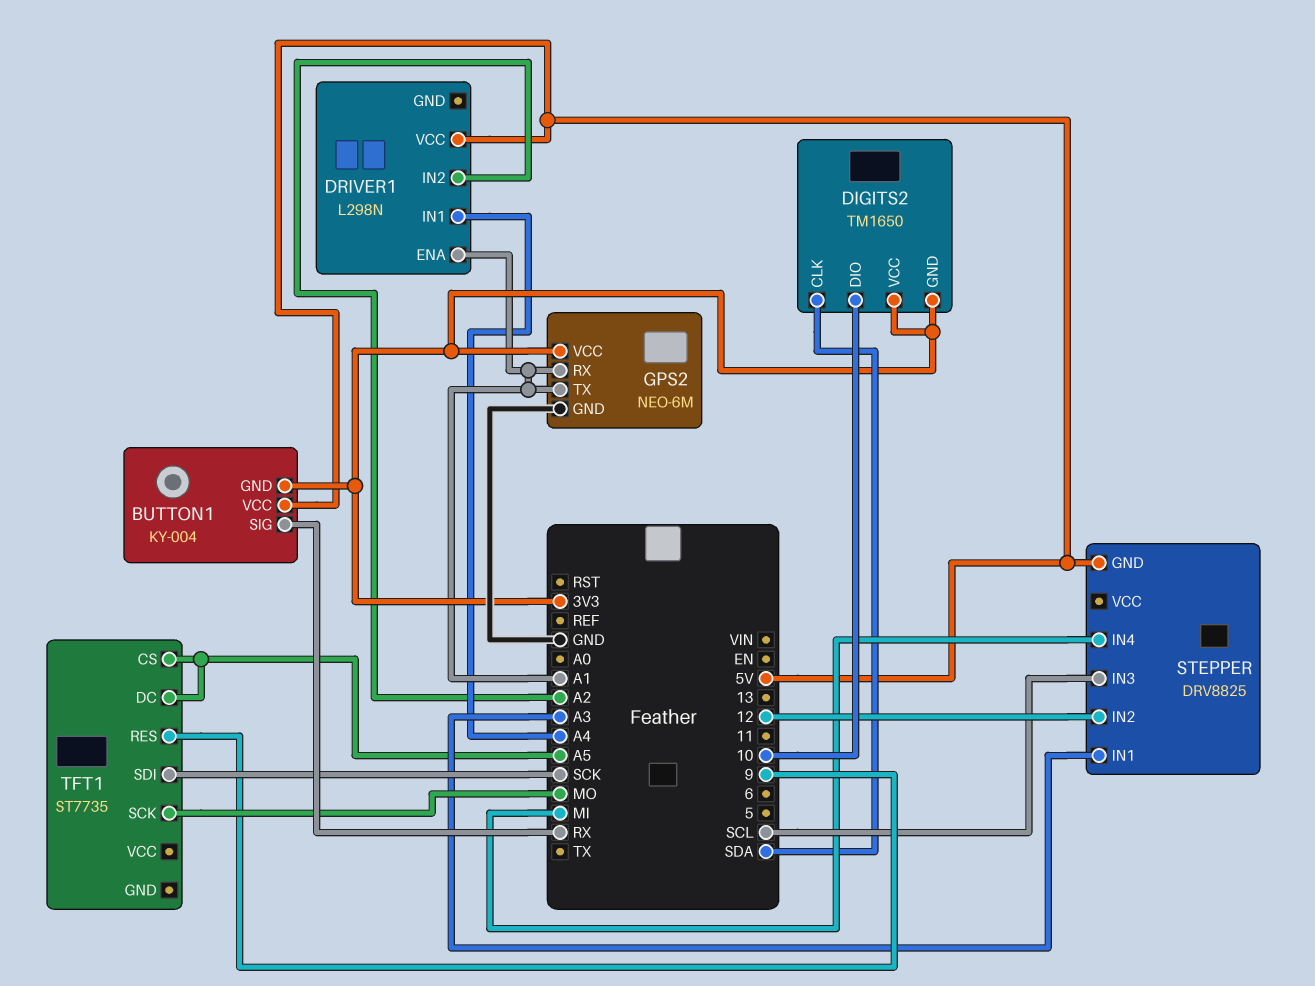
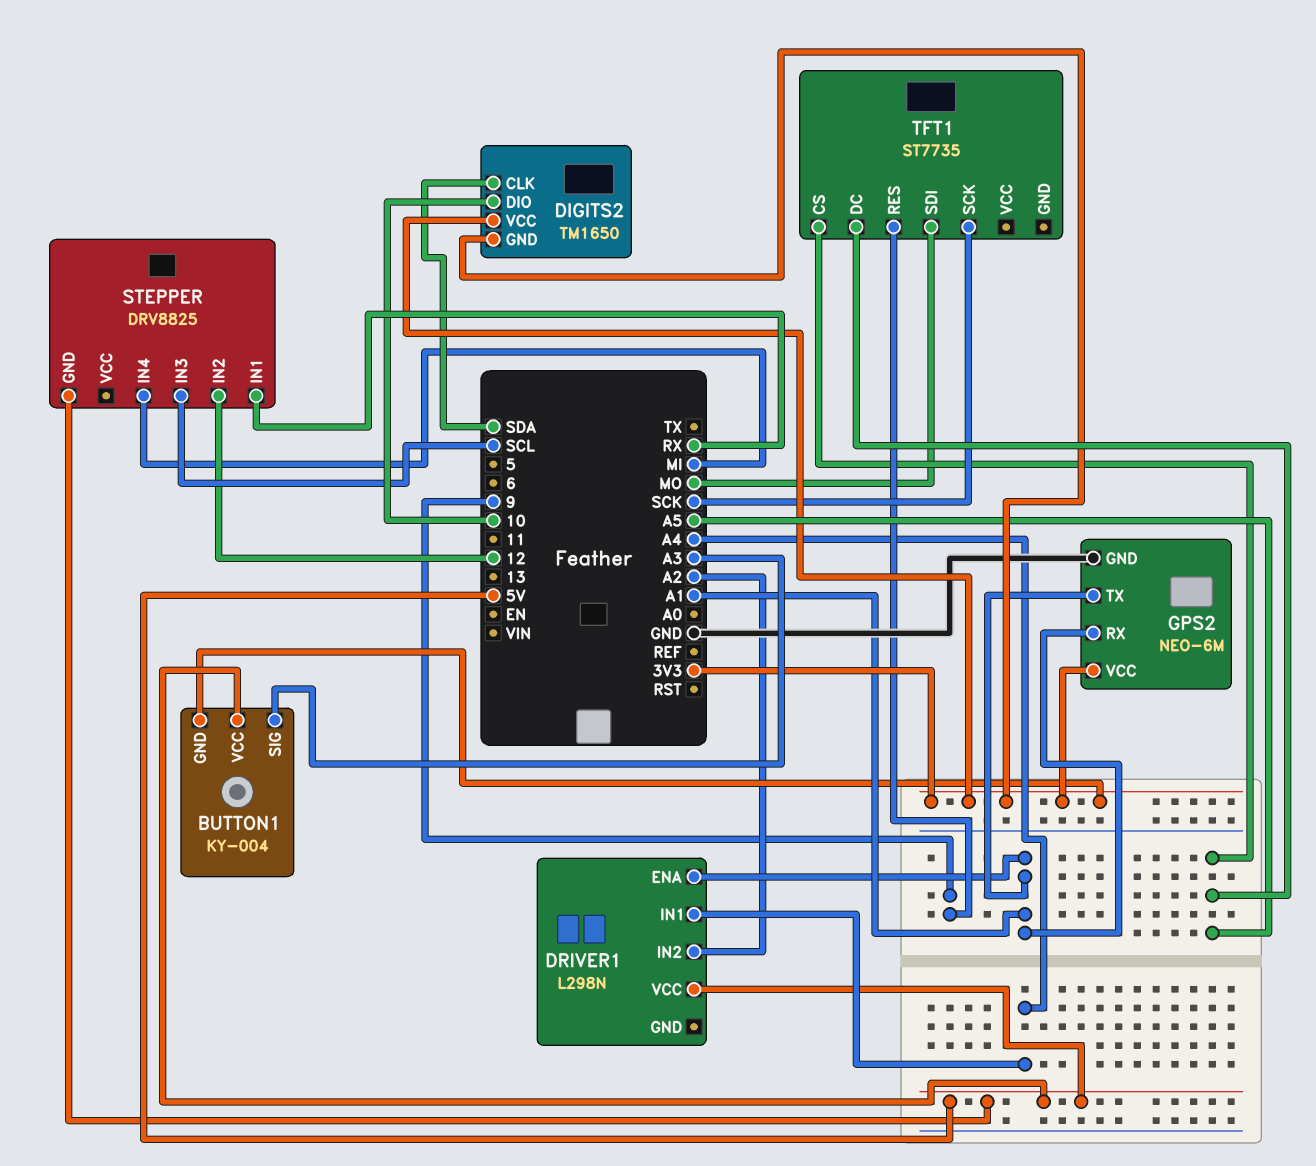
BUTTON1 pin SIG: RX -> A3
STEPPER pin IN1: A3 -> RX
TFT1 pin SCK: MO -> SCK
TFT1 pin SDI: SCK -> MO

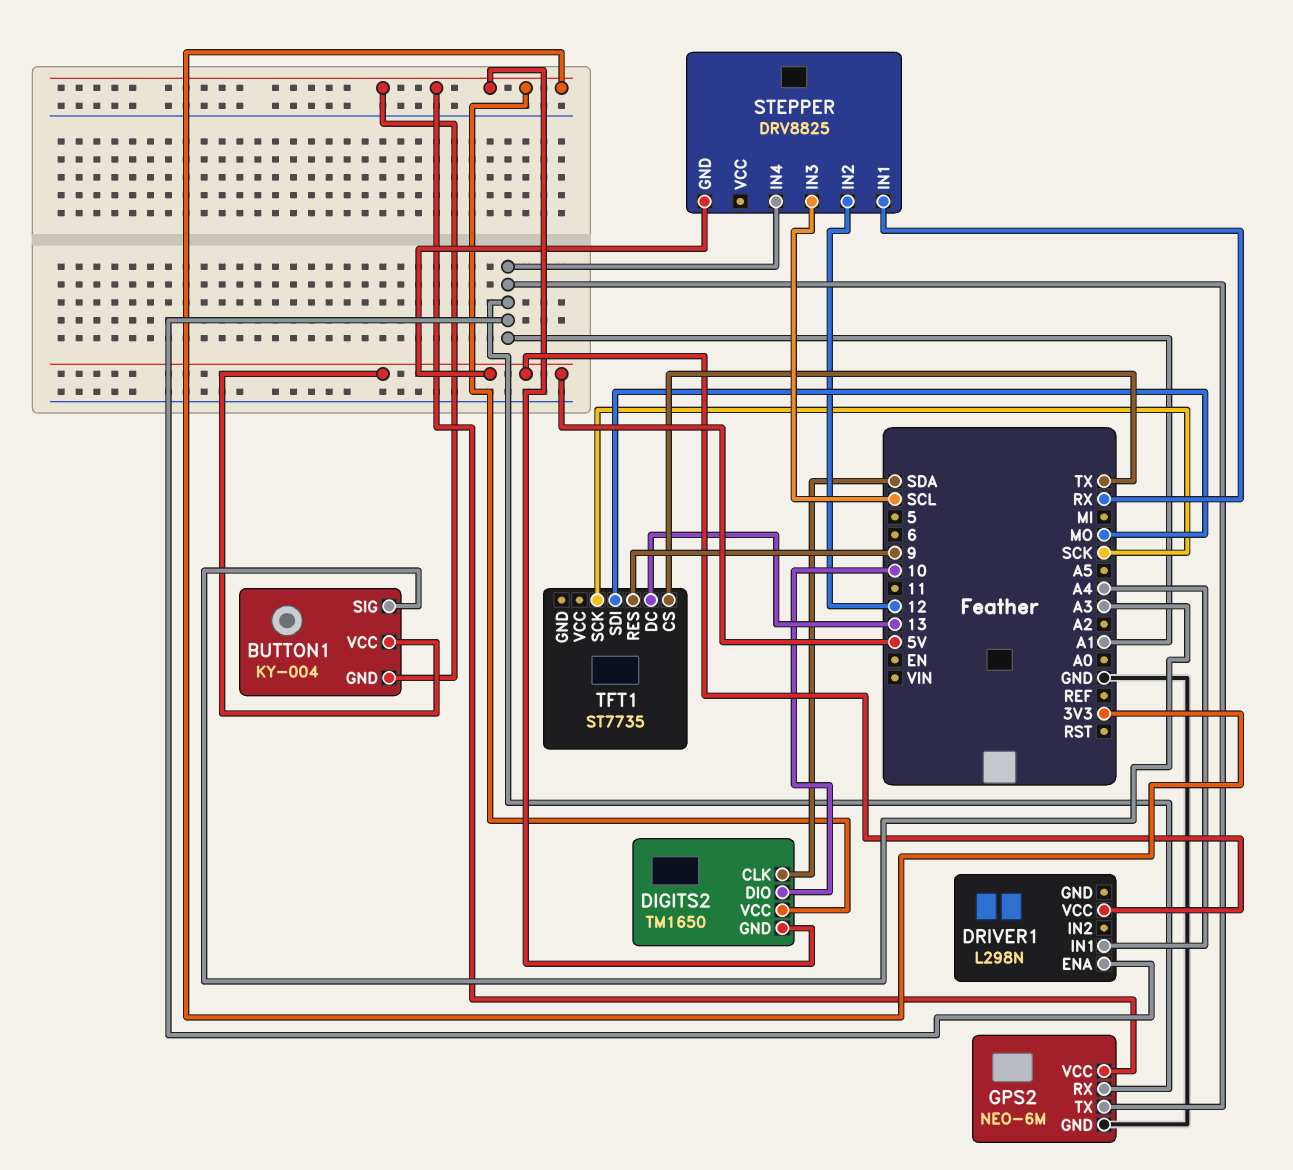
DRIVER1 pin IN2: A2 -> none
STEPPER pin IN4: MI -> A1
TFT1 pin CS: A5 -> TX
TFT1 pin DC: A5 -> 13

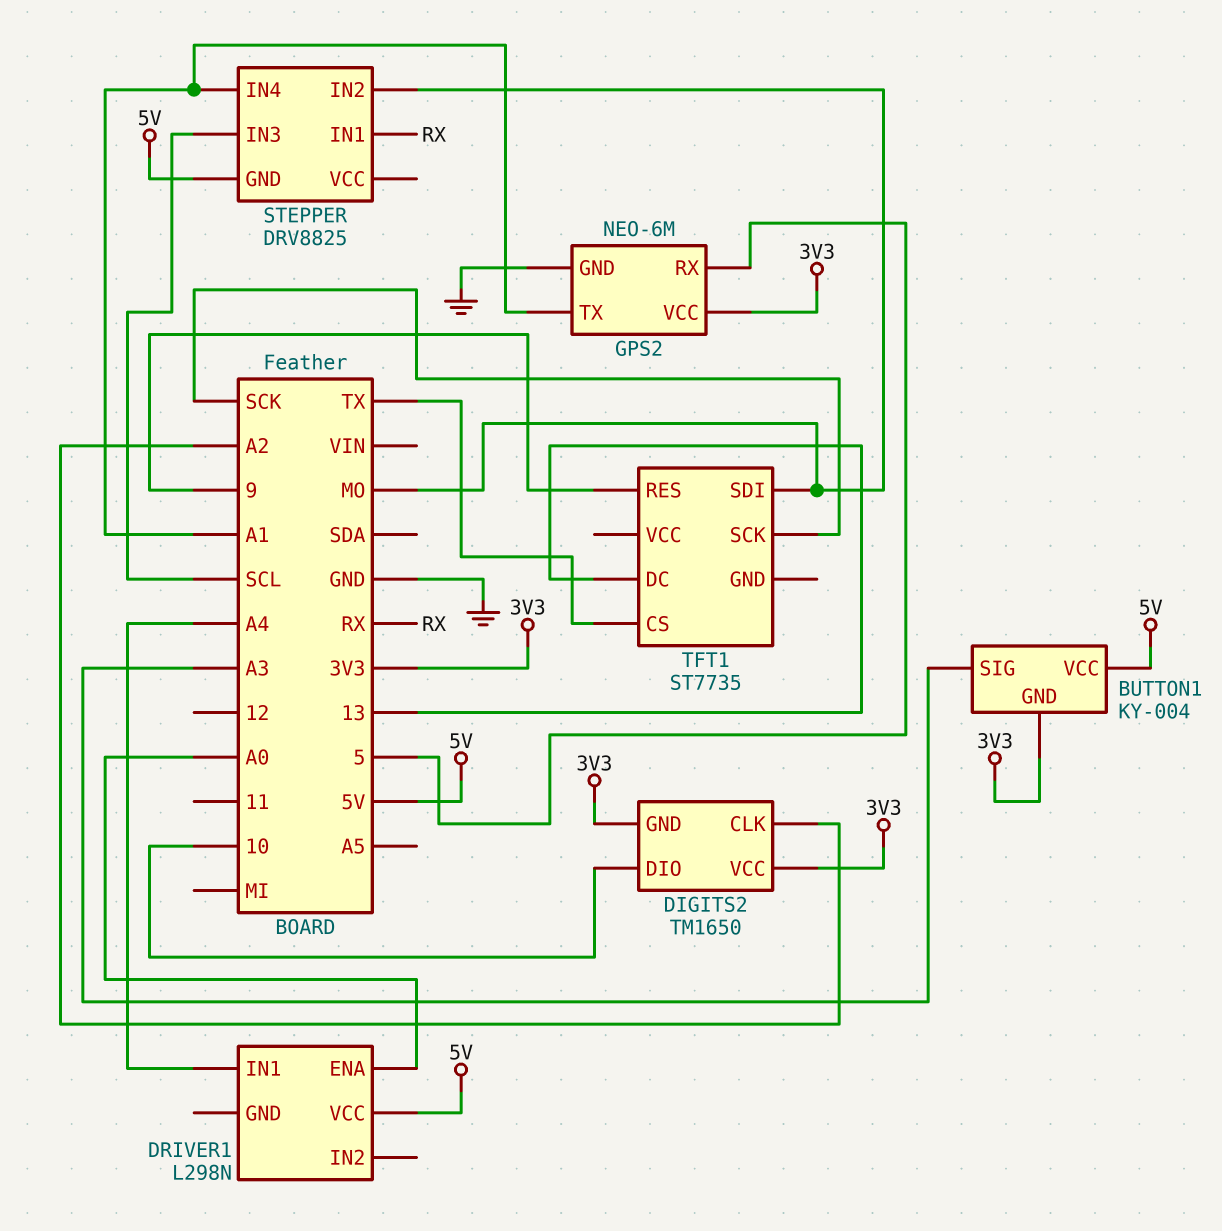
DIGITS2 pin CLK: SDA -> A2
DRIVER1 pin ENA: A1 -> A0
GPS2 pin RX: A1 -> 5
STEPPER pin IN2: 12 -> MO

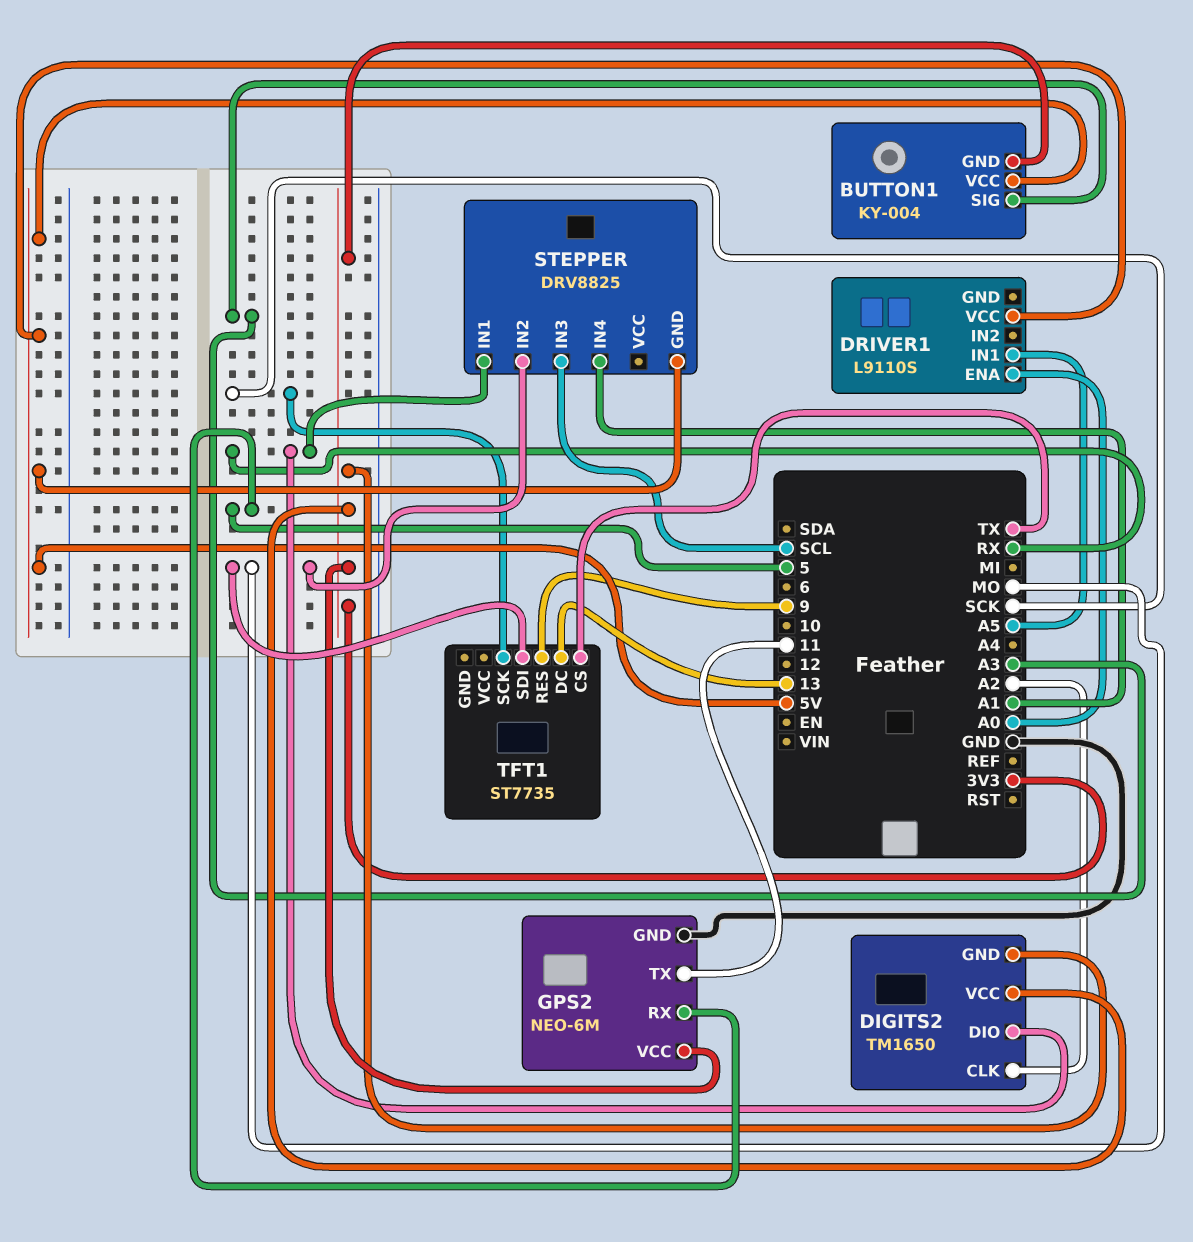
DIGITS2 pin DIO: 10 -> RX
DRIVER1: L298N -> L9110S
DRIVER1 pin IN1: A4 -> A5
GPS2 pin TX: A1 -> 11

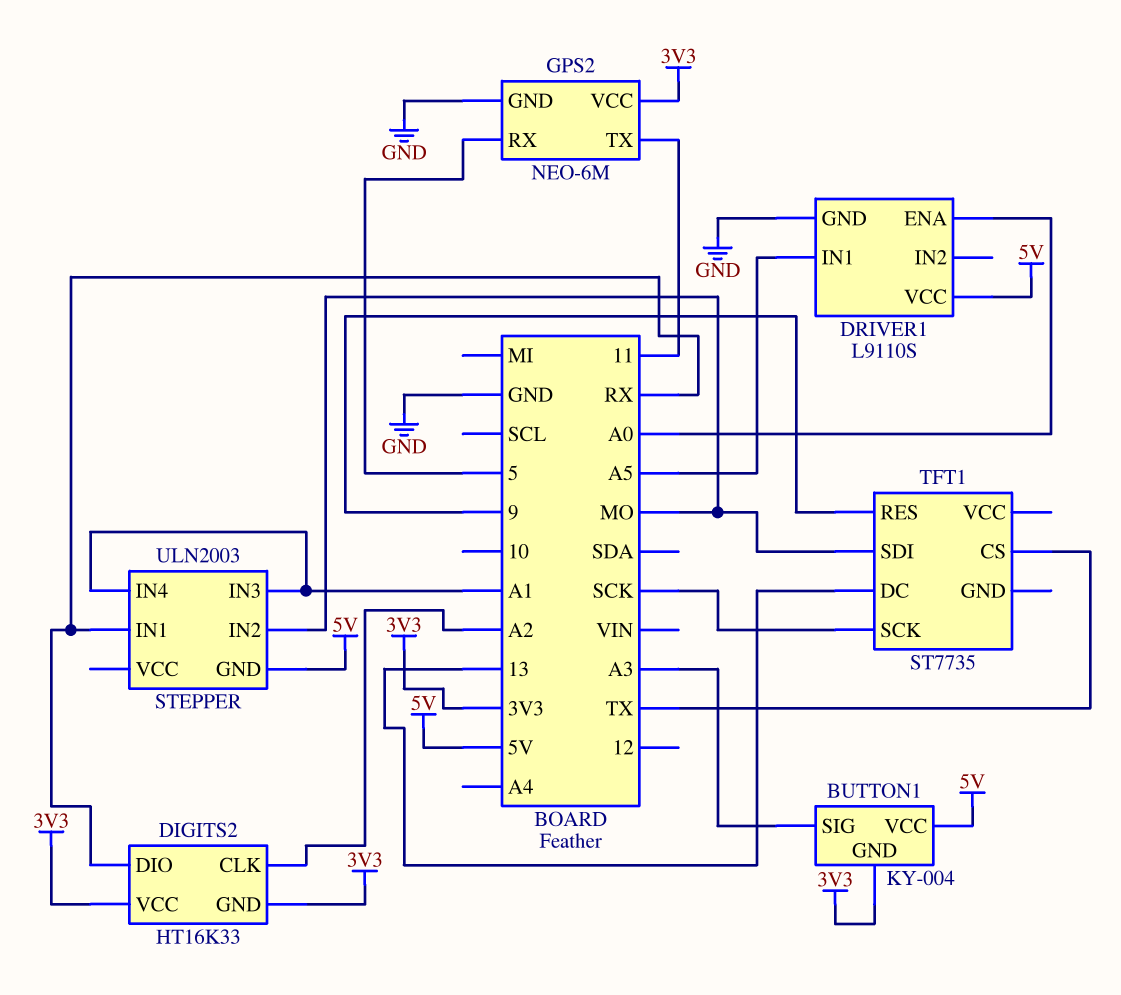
DIGITS2: TM1650 -> HT16K33
DRIVER1 pin GND: none -> GND
STEPPER: DRV8825 -> ULN2003
STEPPER pin IN3: SCL -> A1

